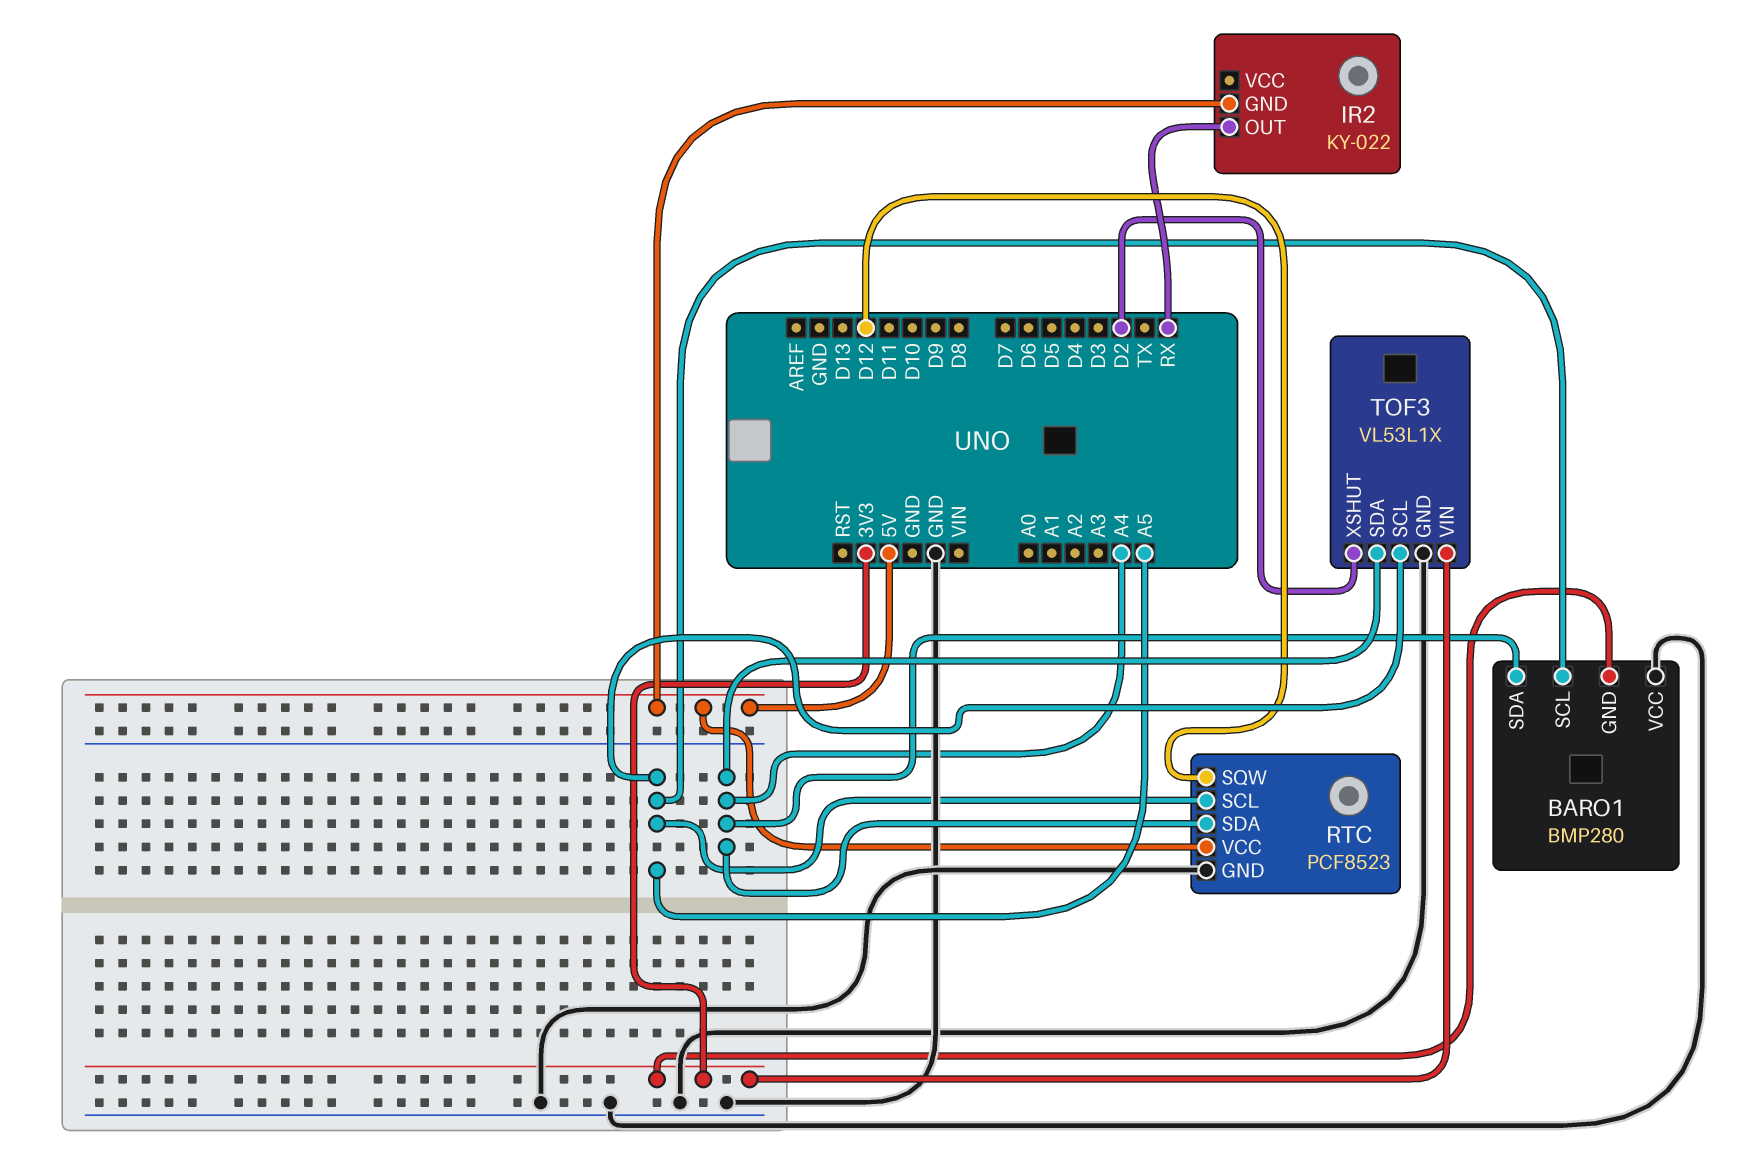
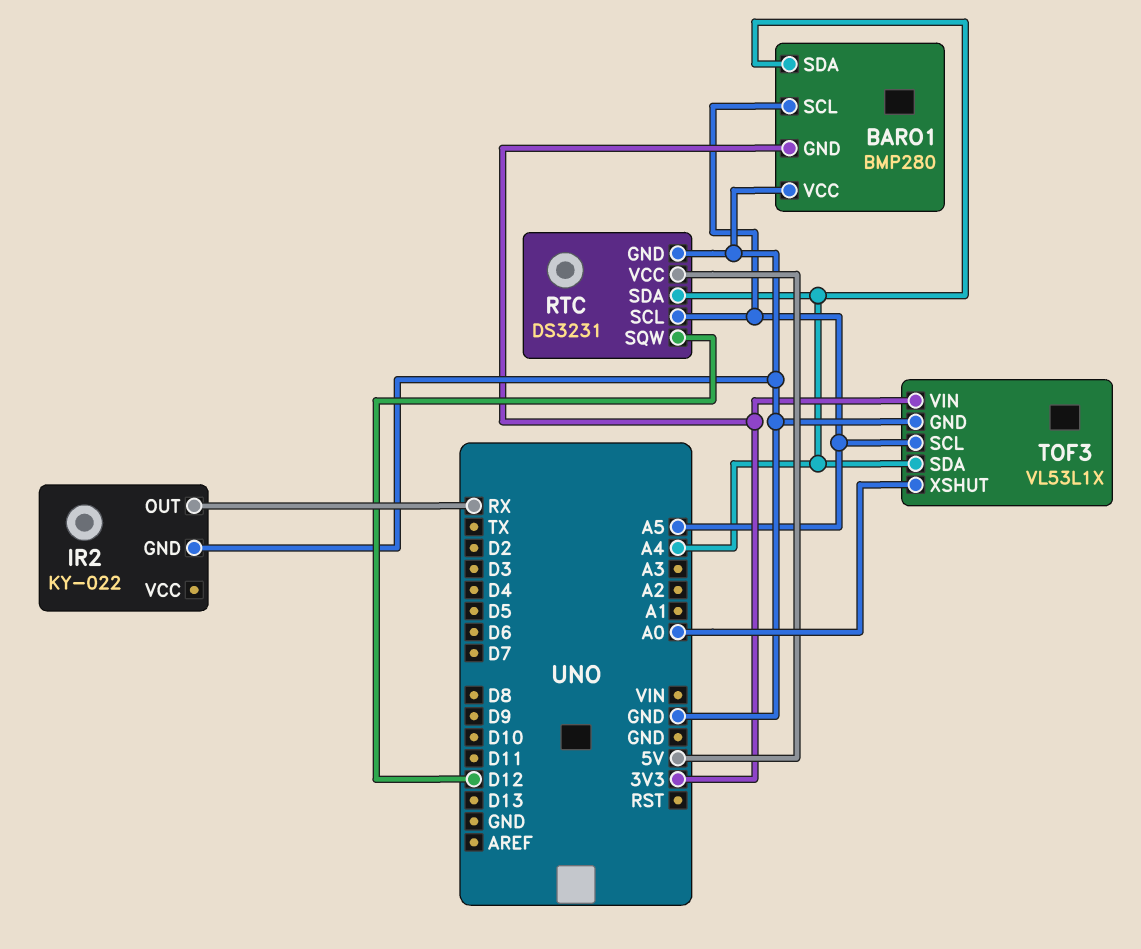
IR2 pin GND: 5V -> GND
RTC: PCF8523 -> DS3231
TOF3 pin XSHUT: D2 -> A0

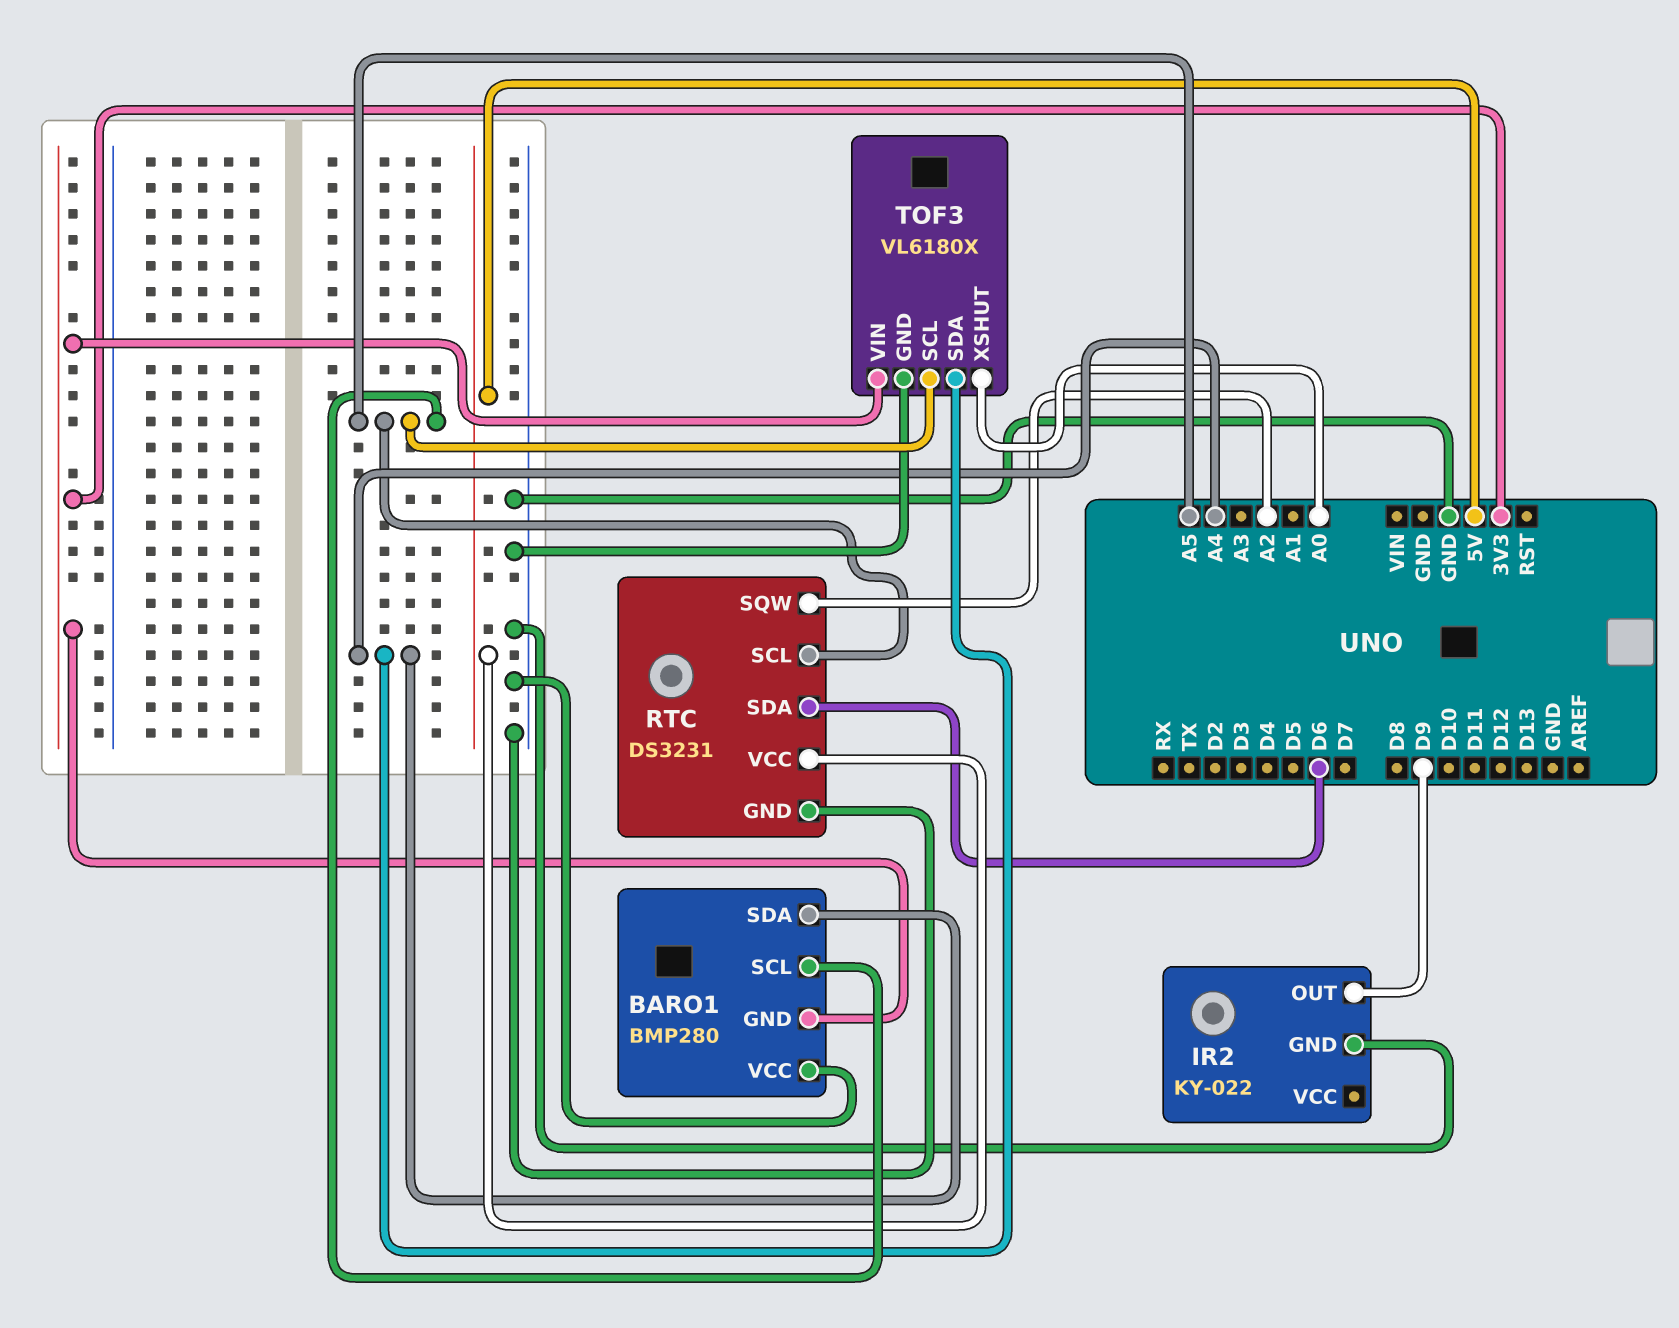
IR2 pin OUT: RX -> D9
RTC pin SDA: A4 -> D6
RTC pin SQW: D12 -> A2
TOF3: VL53L1X -> VL6180X

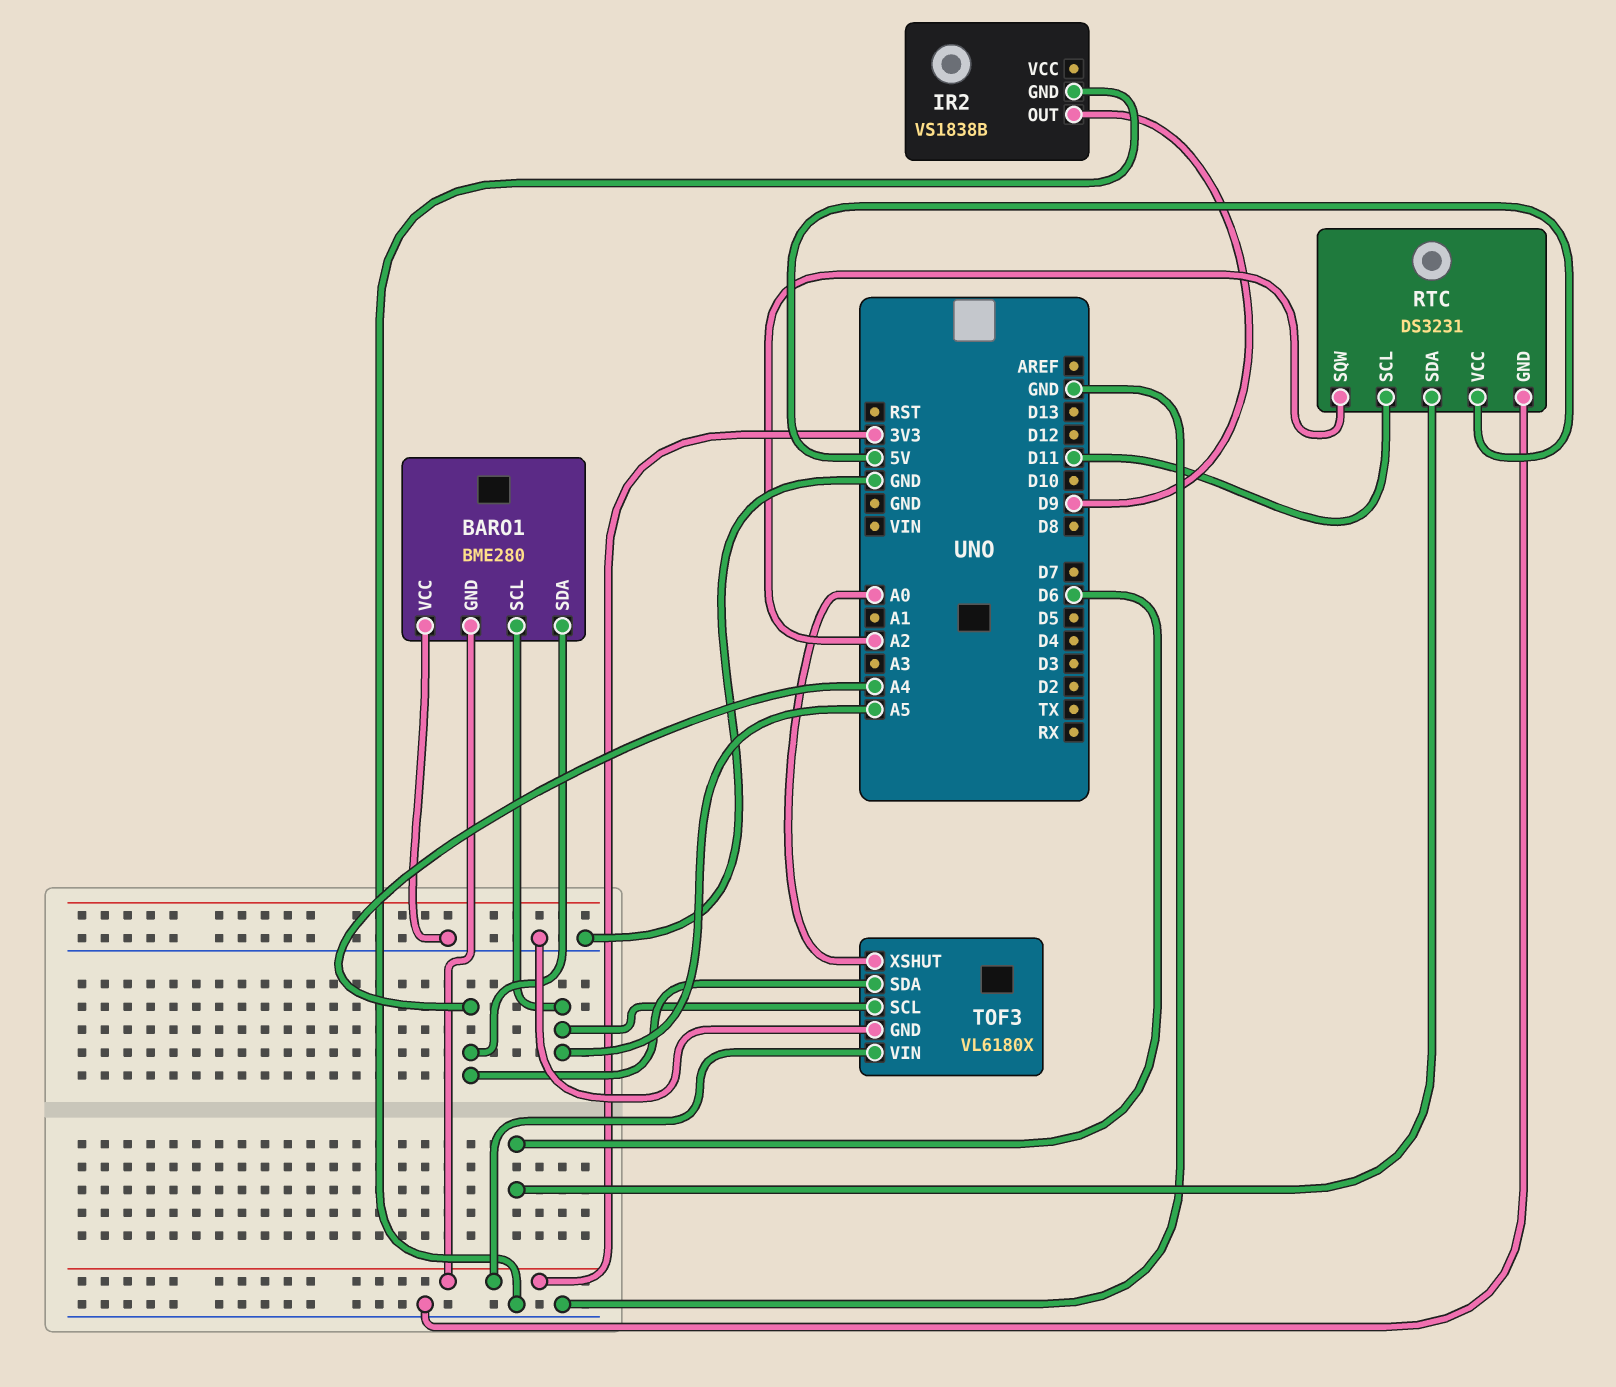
BARO1: BMP280 -> BME280
IR2: KY-022 -> VS1838B
RTC pin SCL: A5 -> D11

